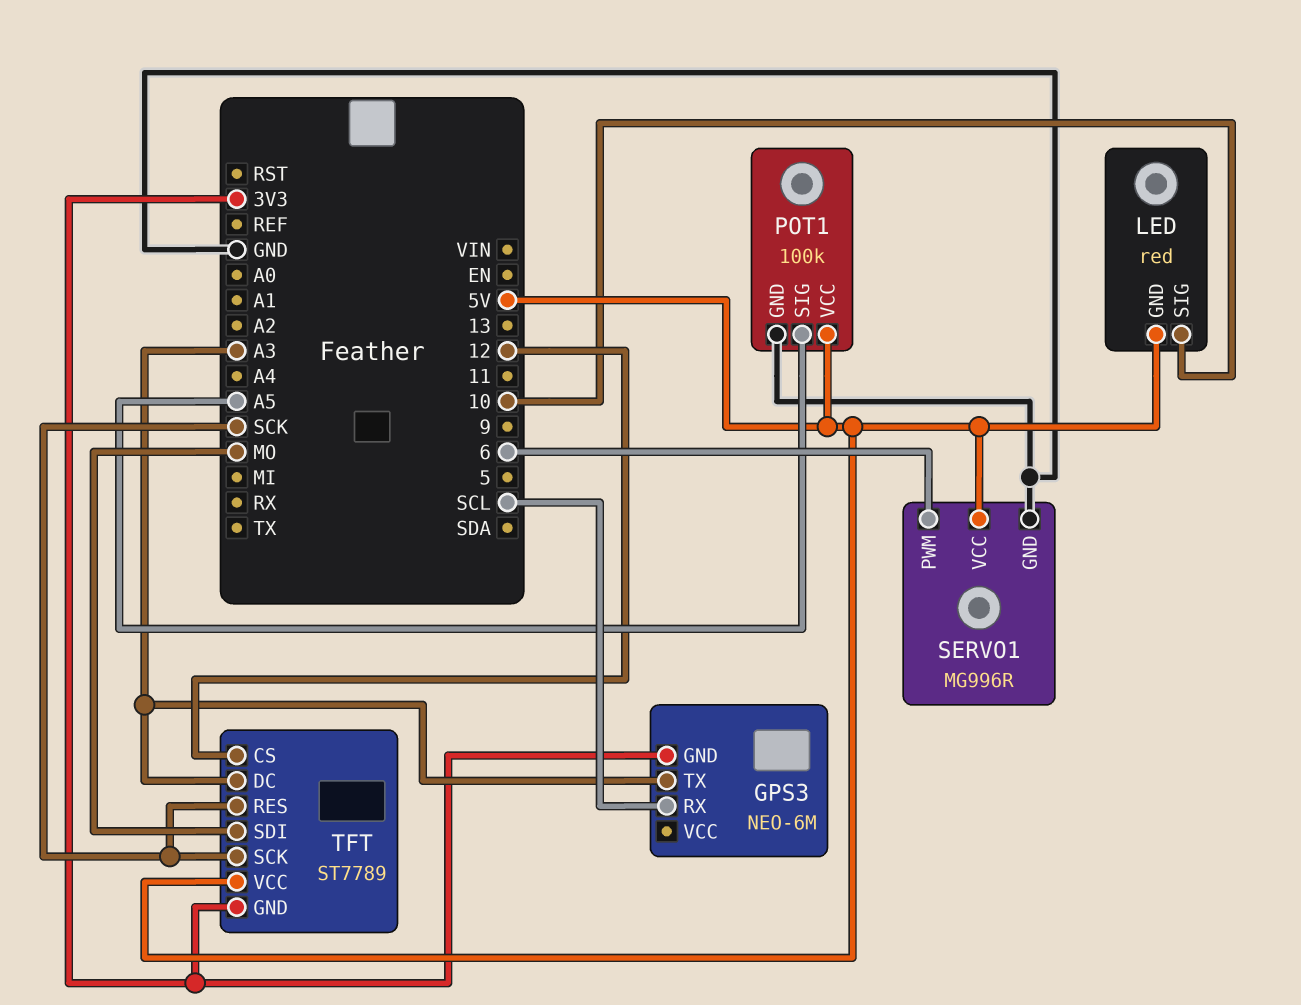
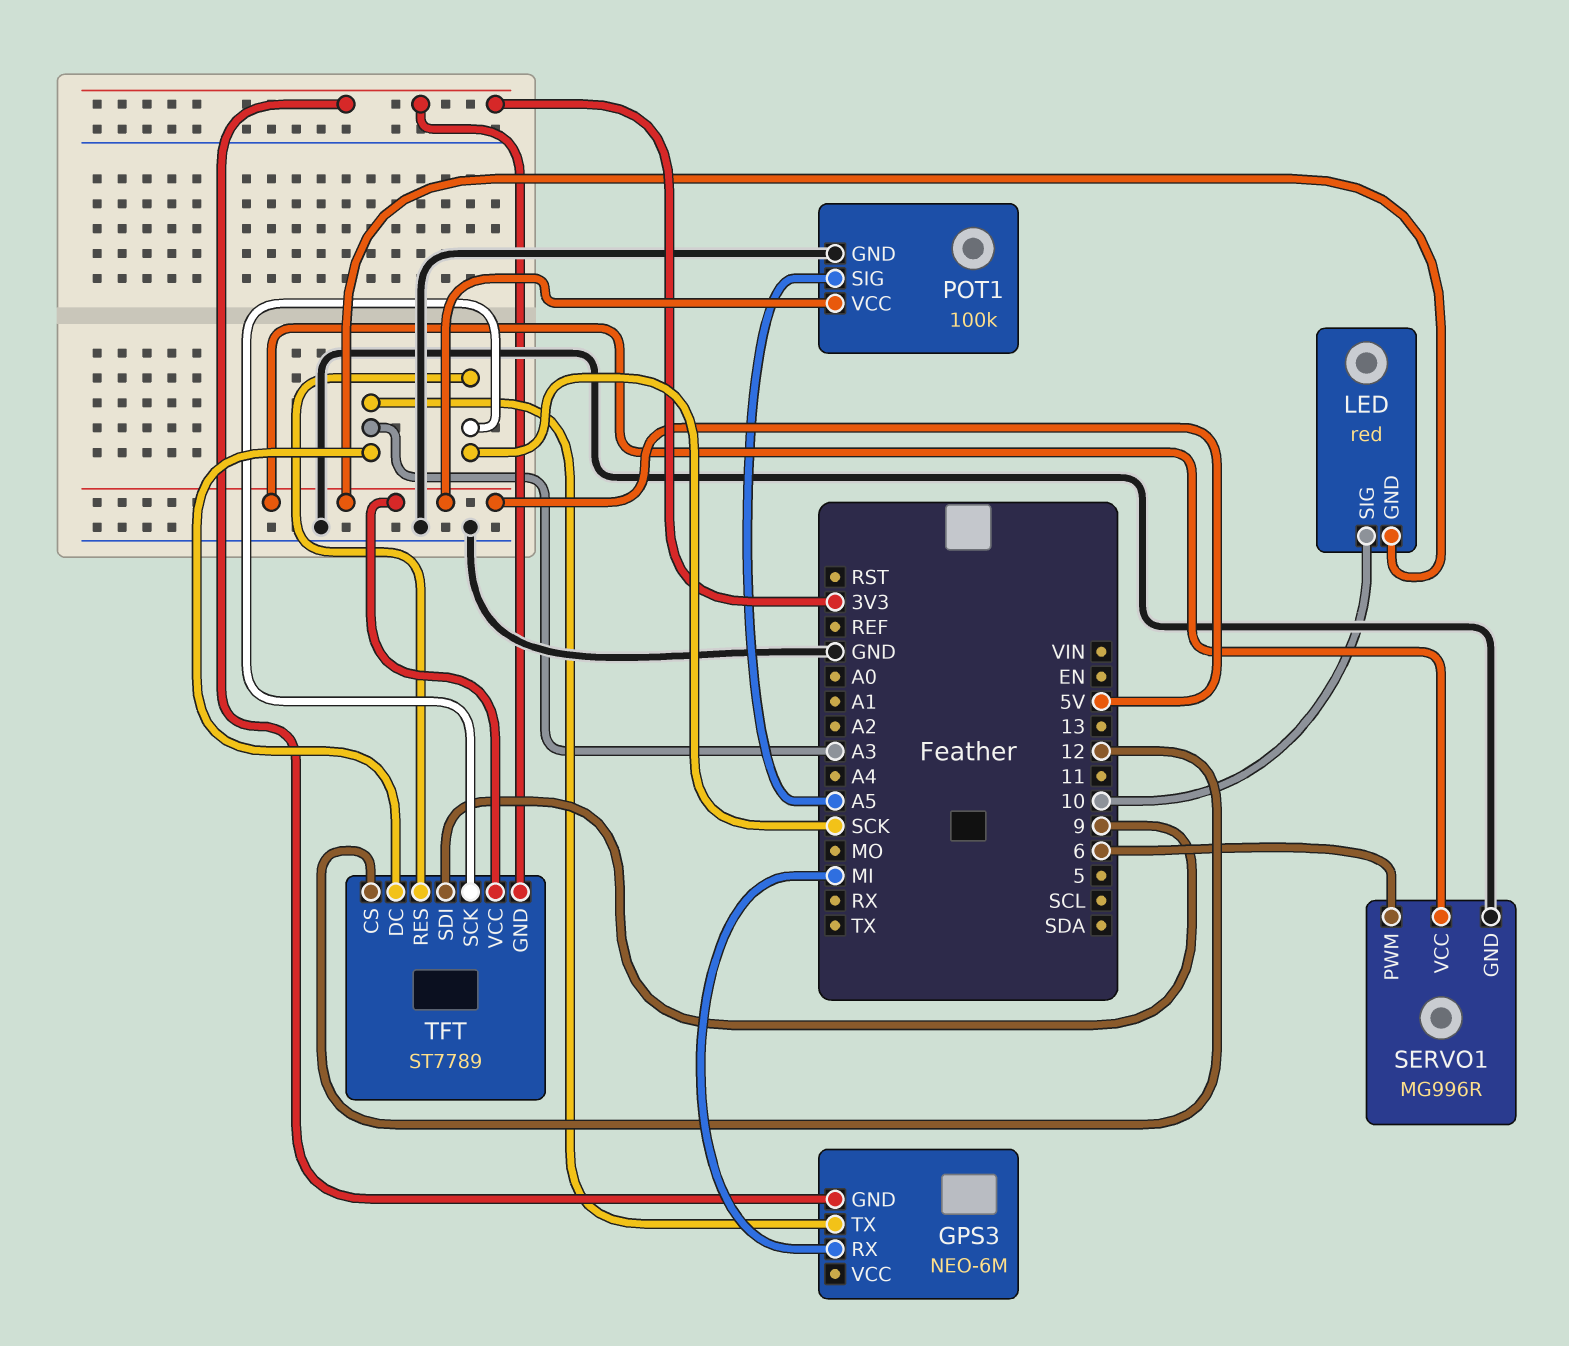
GPS3 pin RX: SCL -> MI
TFT pin SDI: MO -> 9

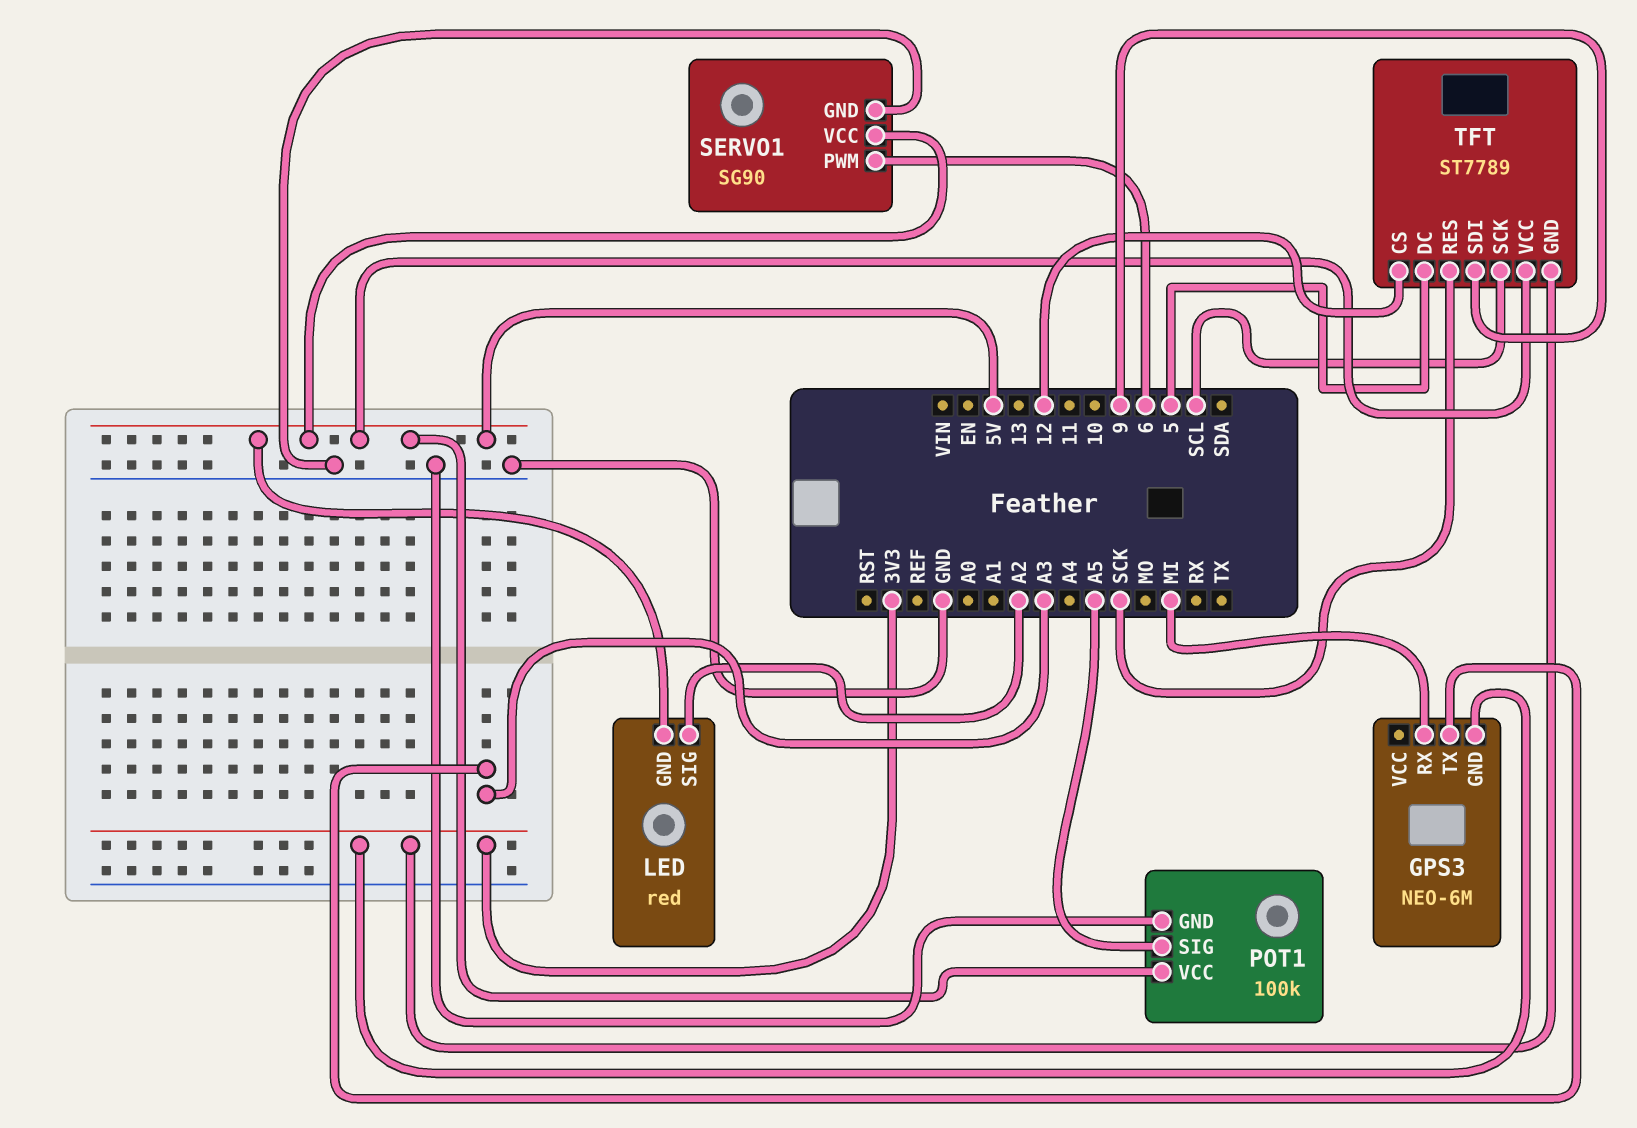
LED pin SIG: 10 -> A2
SERVO1: MG996R -> SG90
TFT pin DC: A3 -> 5
TFT pin SCK: SCK -> SCL

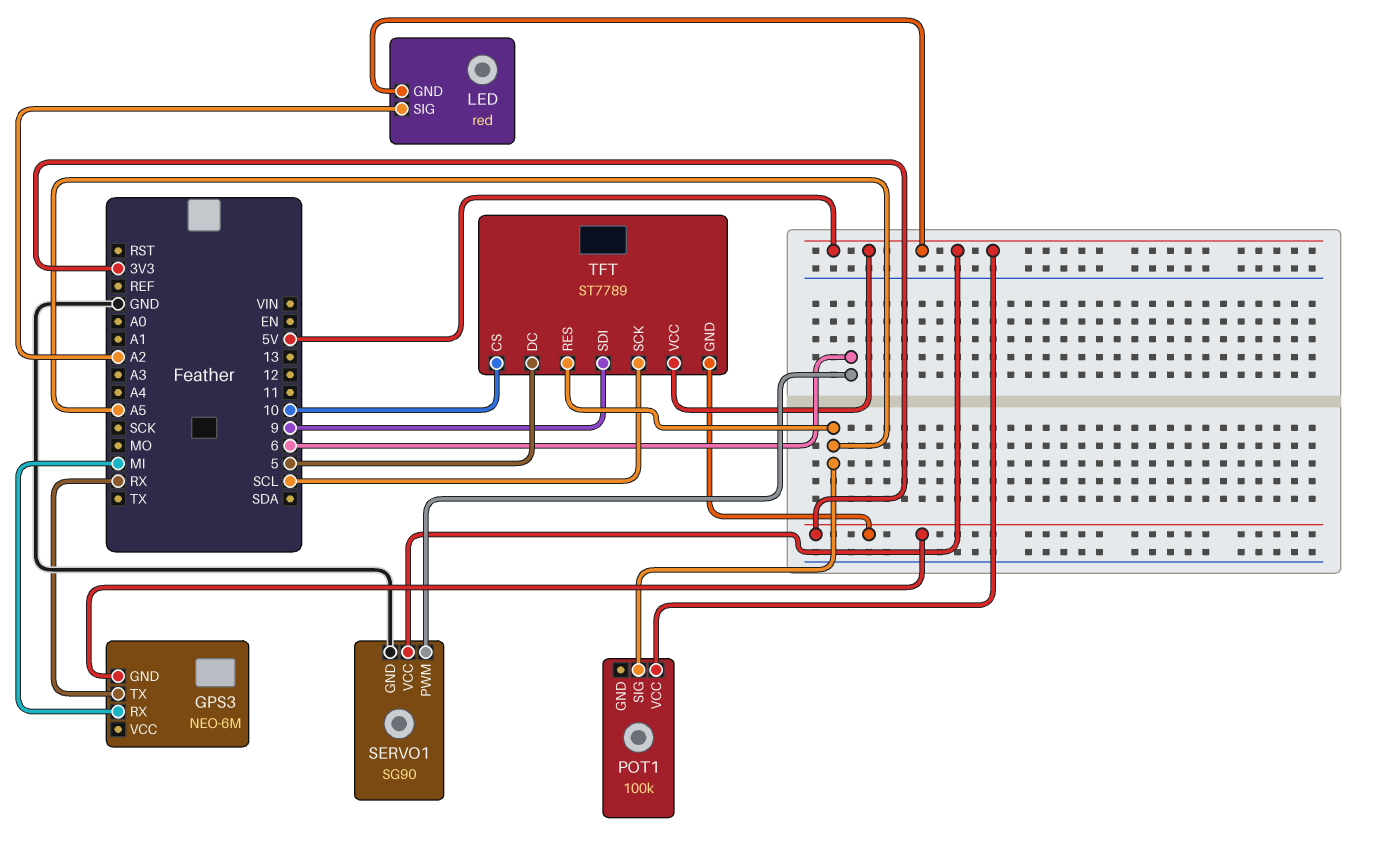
GPS3 pin TX: A3 -> RX
POT1 pin GND: GND -> none
TFT pin CS: 12 -> 10
TFT pin RES: SCK -> A5

